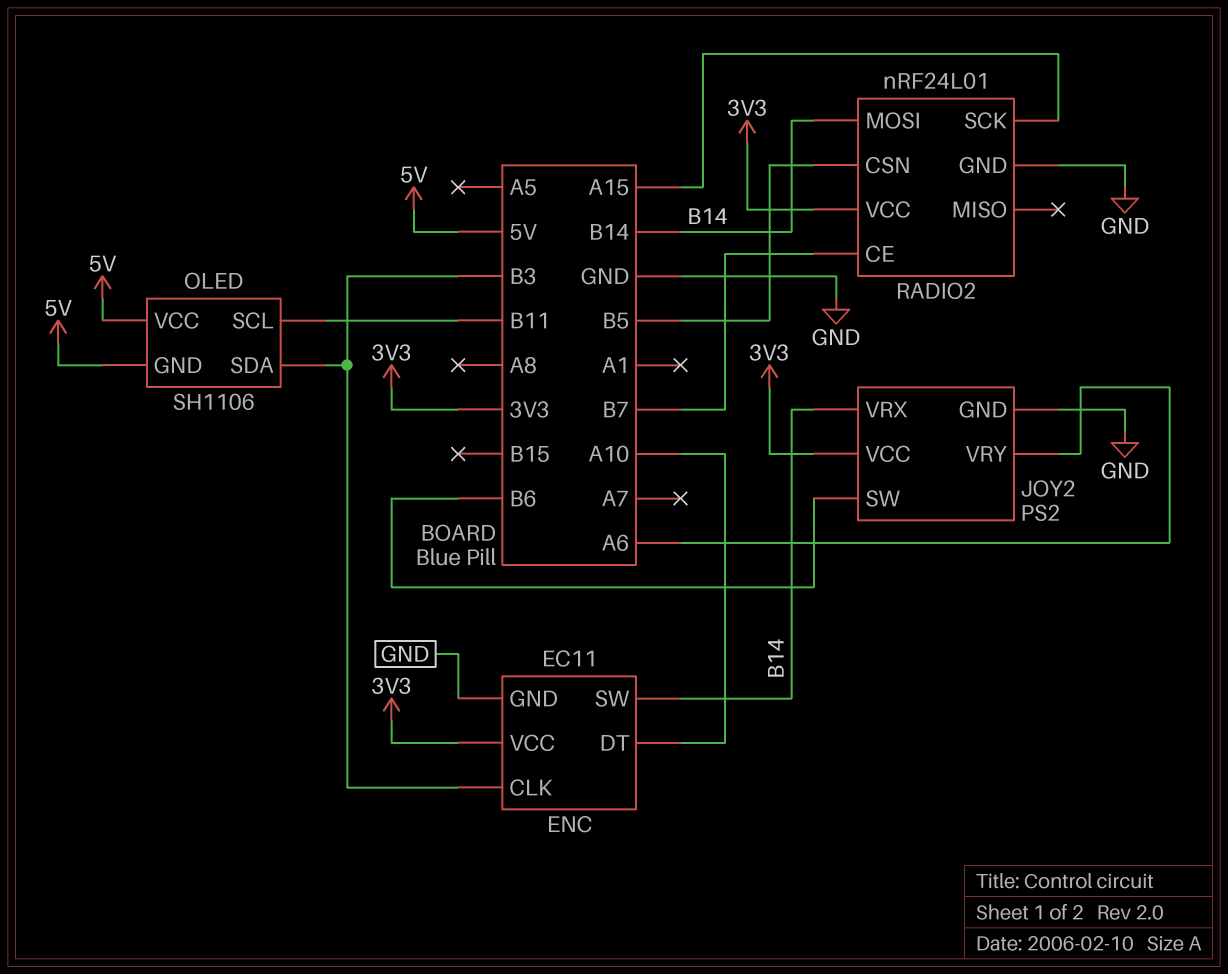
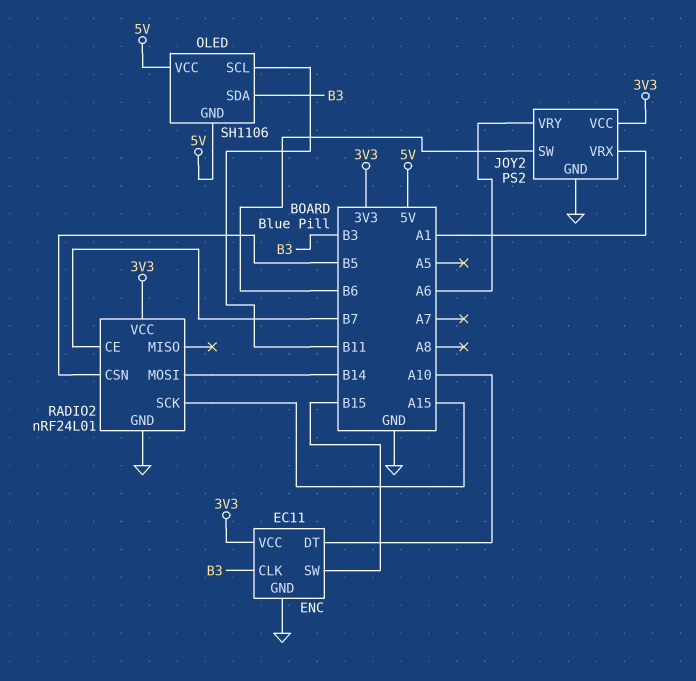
ENC pin SW: B14 -> B15
JOY2 pin VRX: B14 -> A1

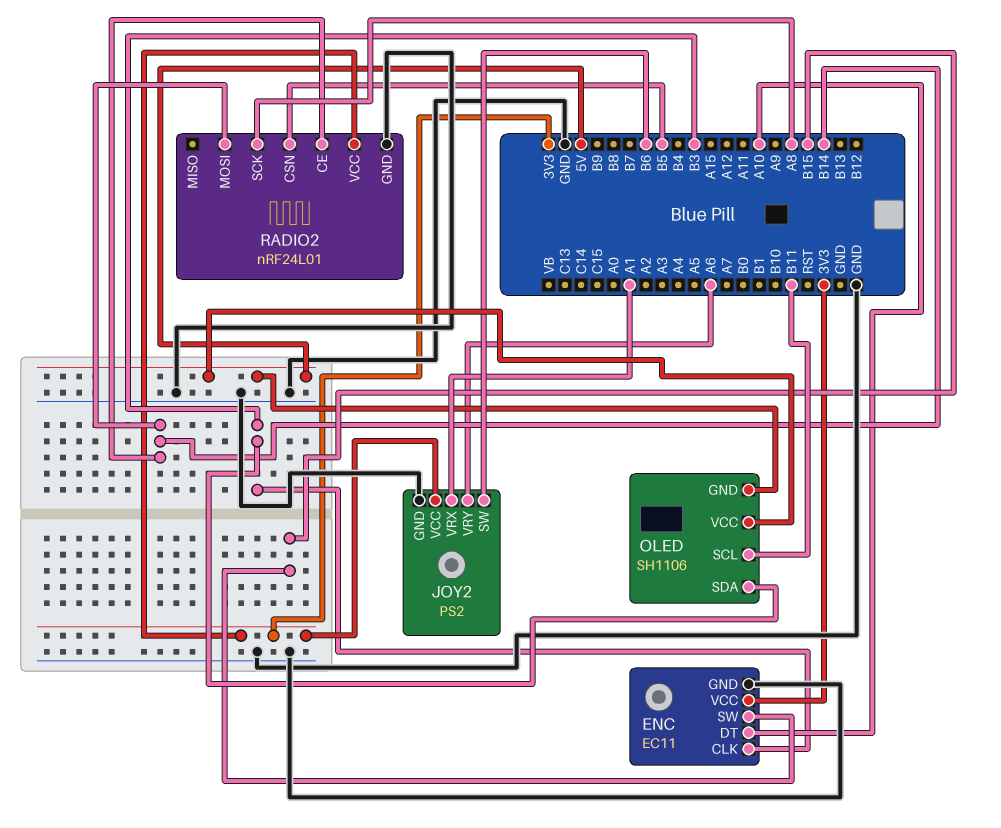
RADIO2 pin CE: B7 -> B14
RADIO2 pin SCK: A15 -> A8

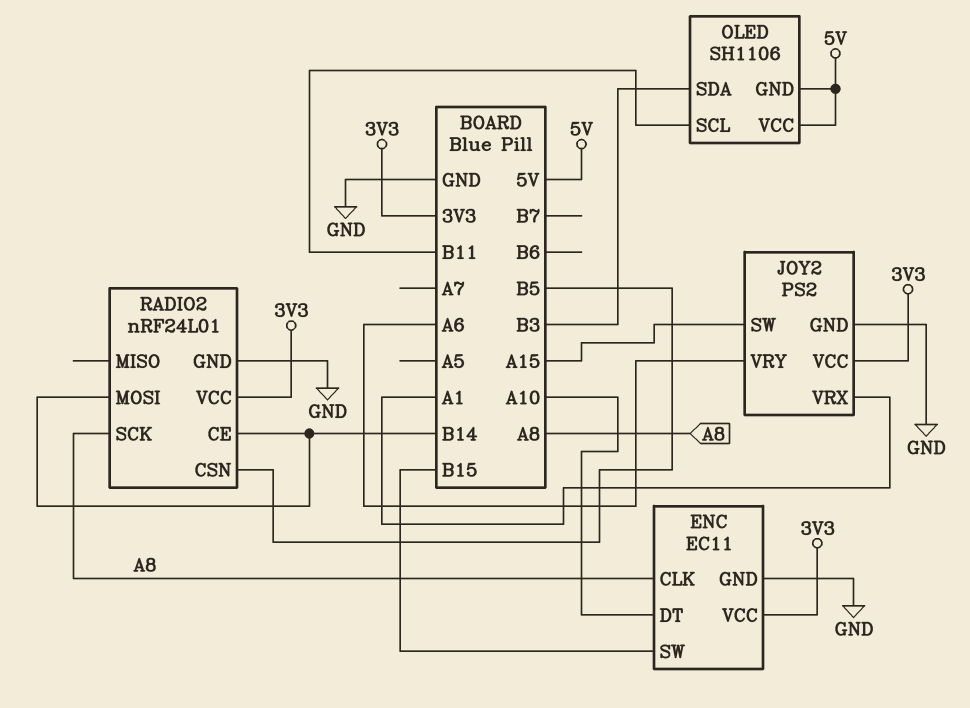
ENC pin CLK: B3 -> A8
JOY2 pin SW: B6 -> A15

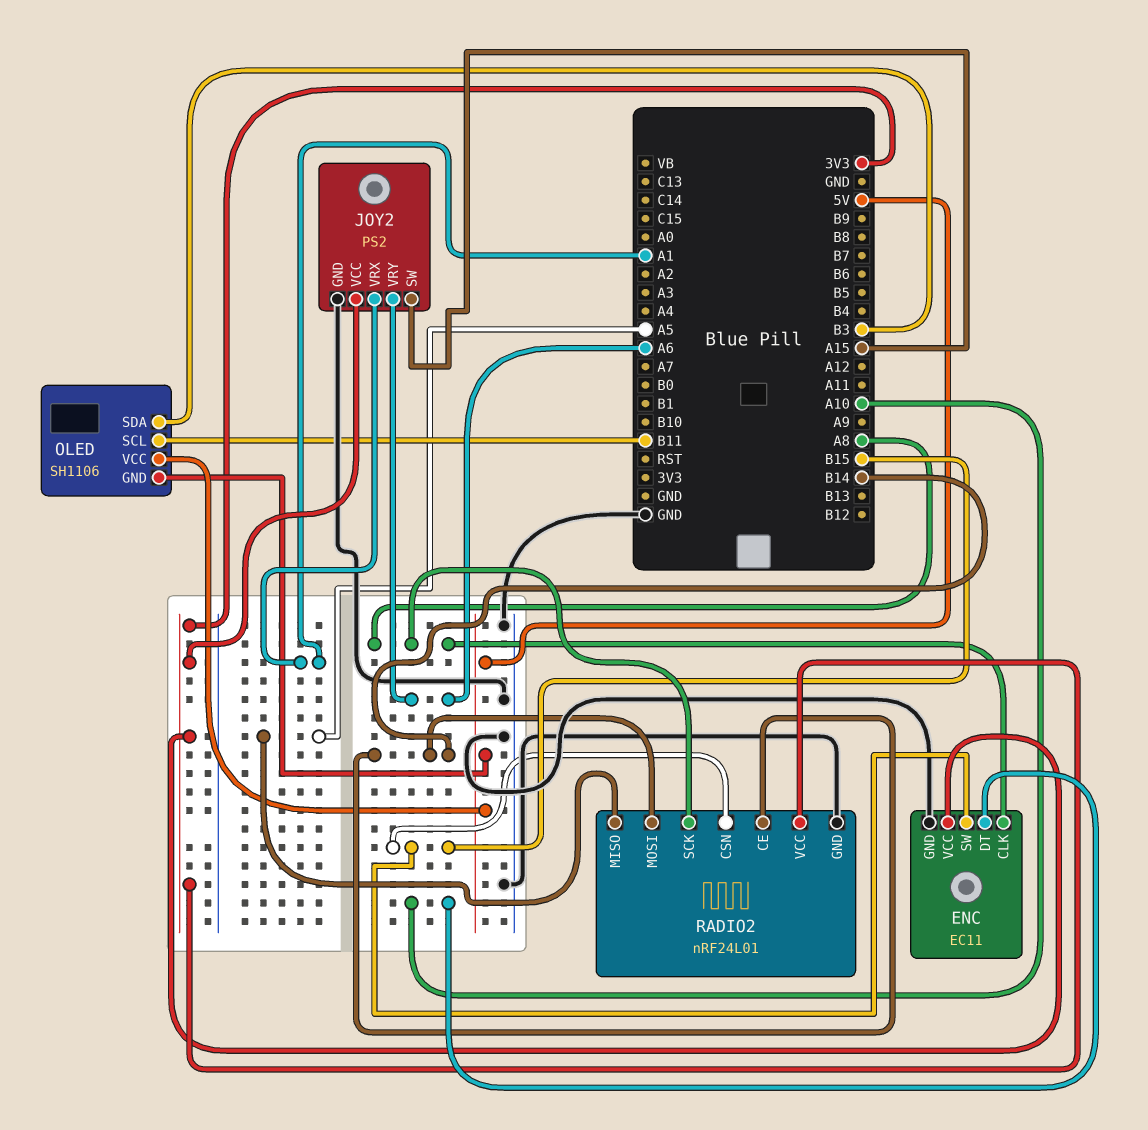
RADIO2 pin CSN: B5 -> B15
RADIO2 pin MISO: none -> A5

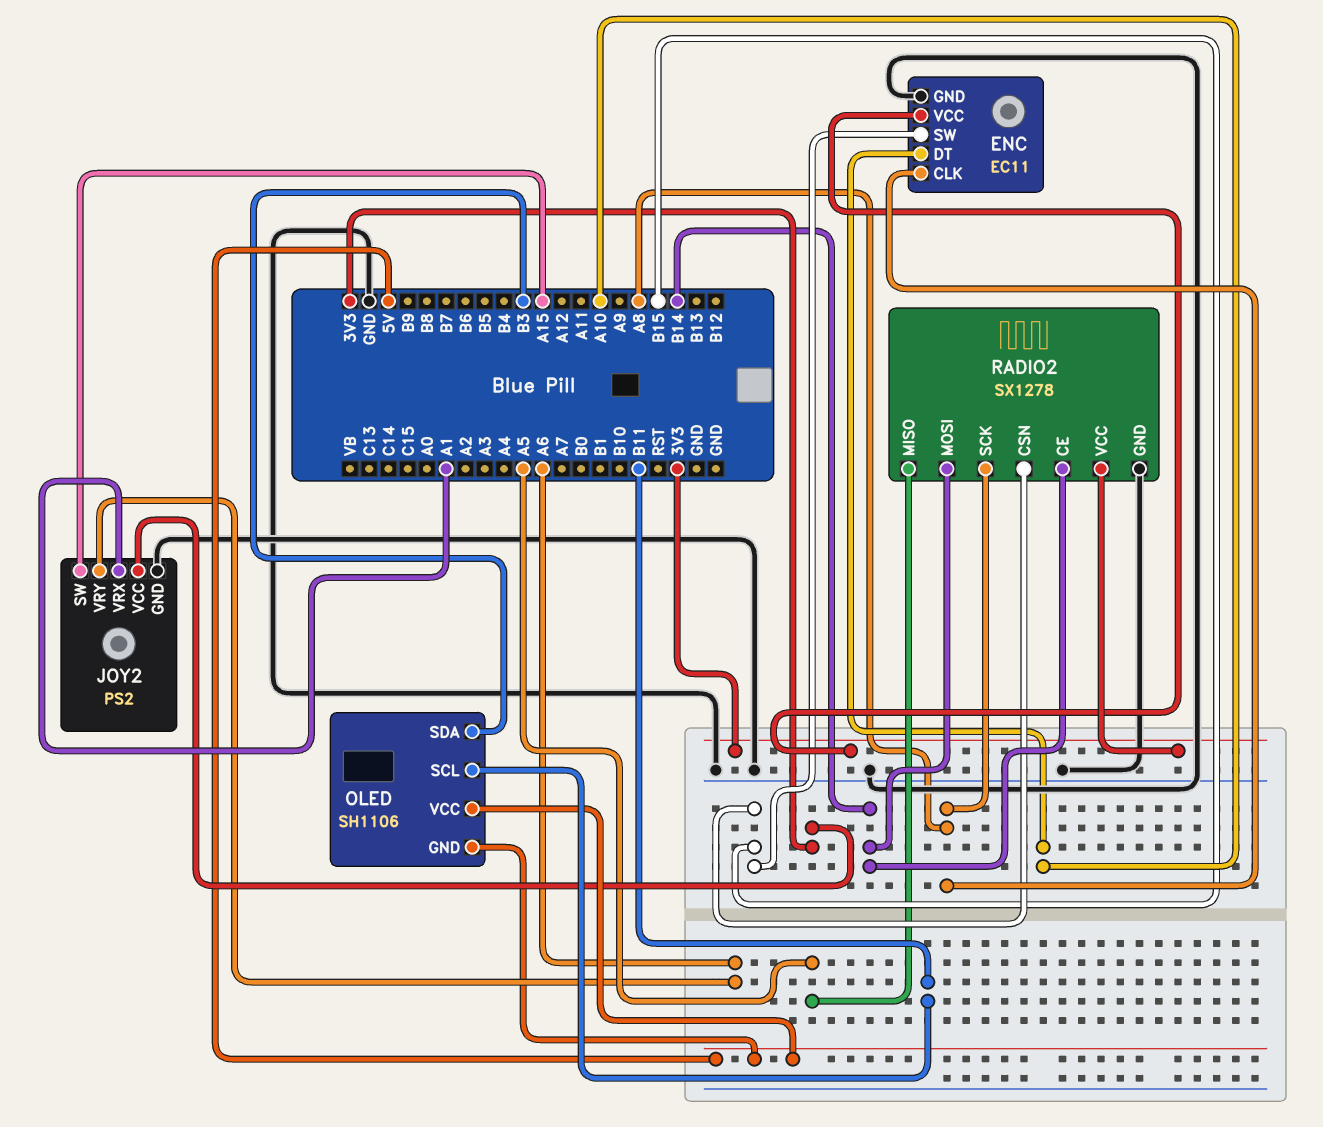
RADIO2: nRF24L01 -> SX1278

